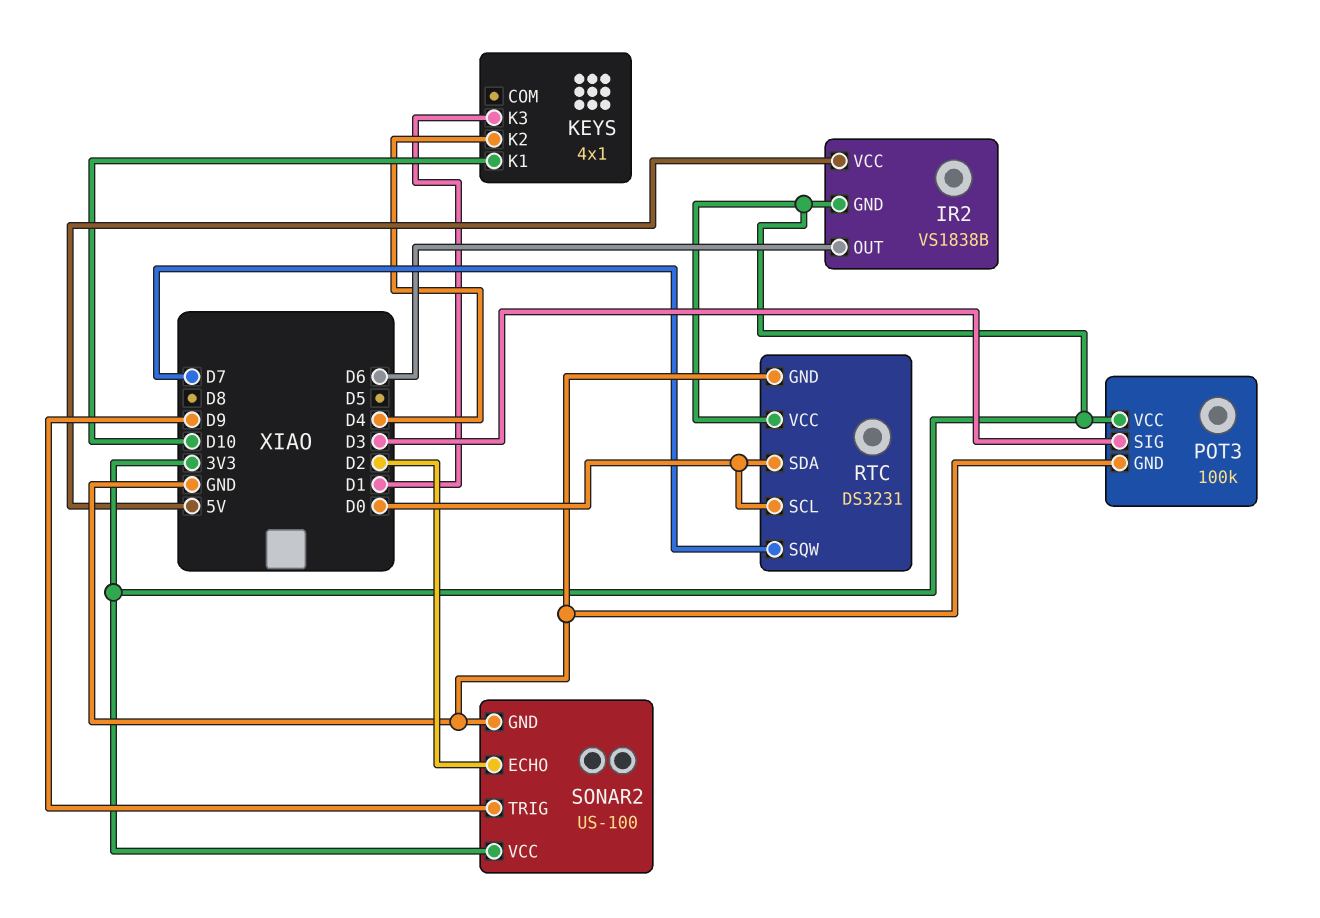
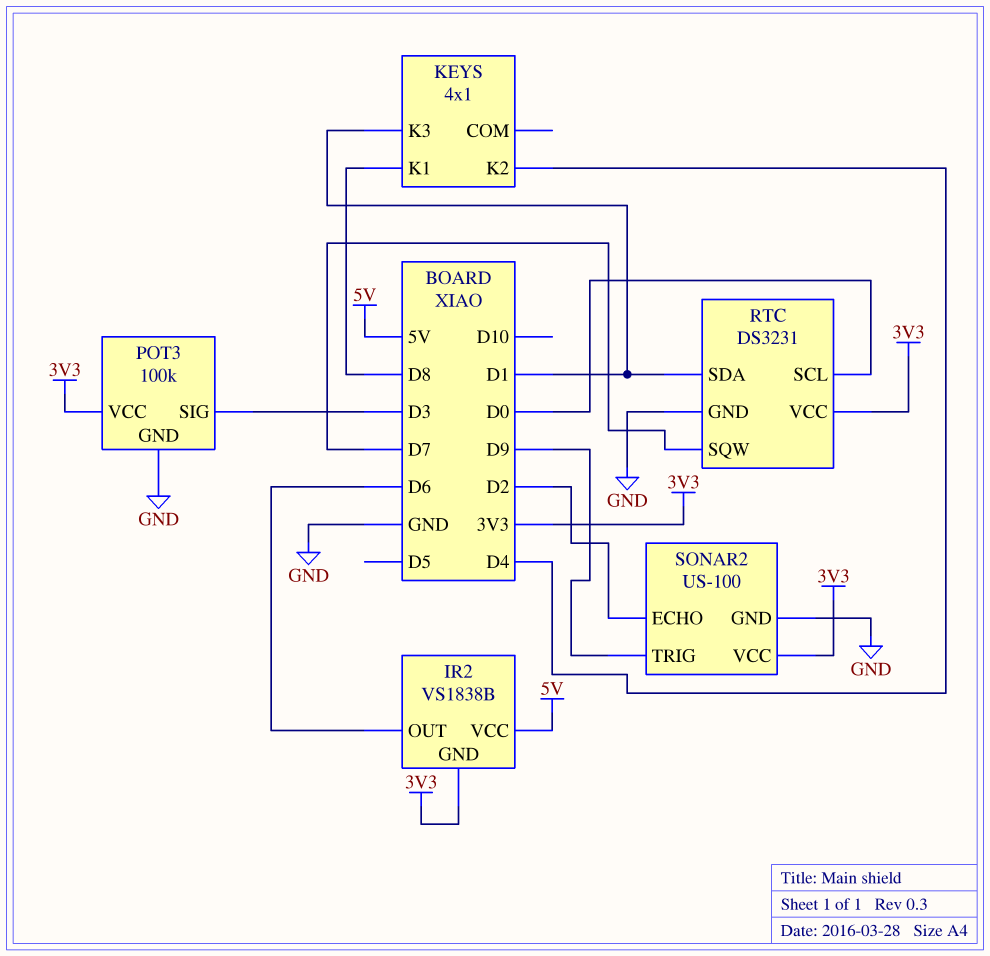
KEYS pin K1: D10 -> D8
RTC pin SDA: D0 -> D1

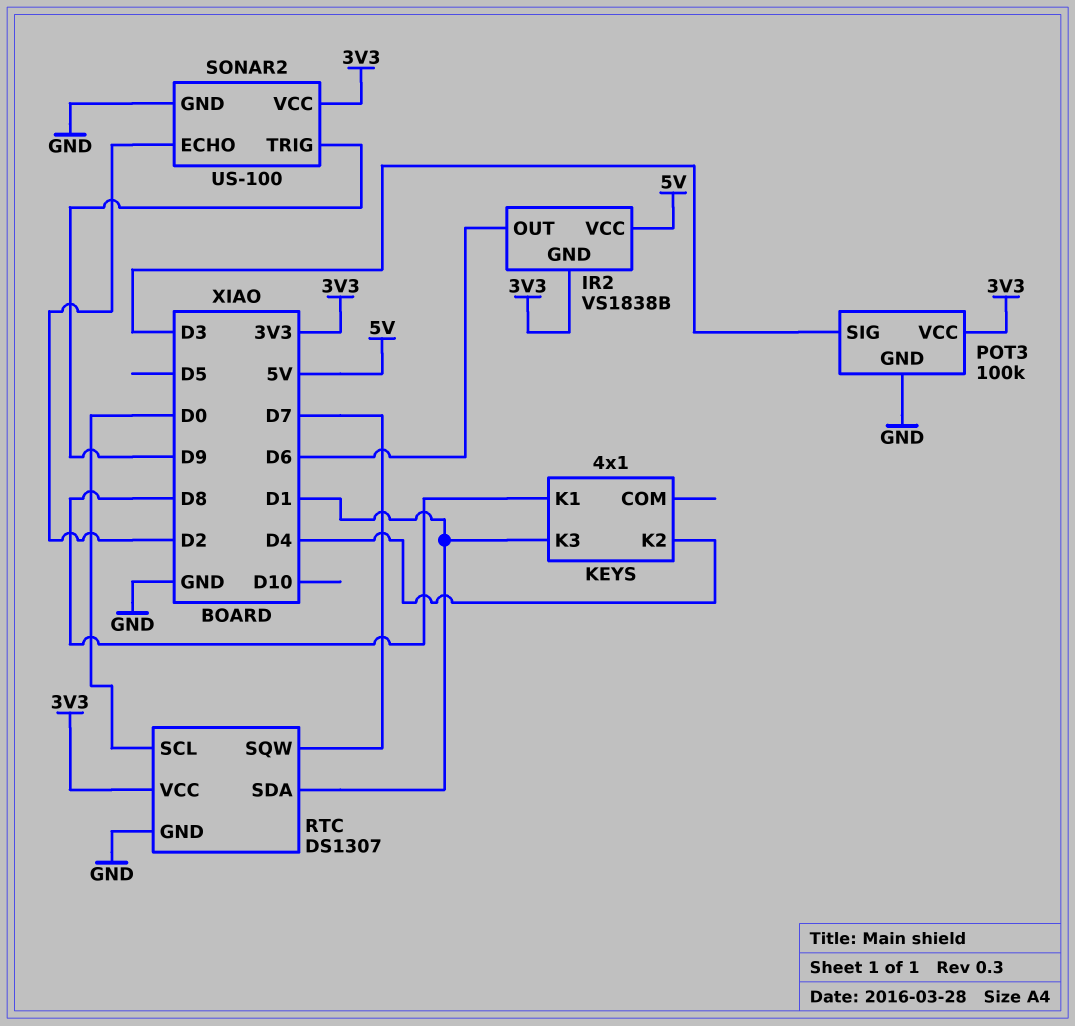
RTC: DS3231 -> DS1307

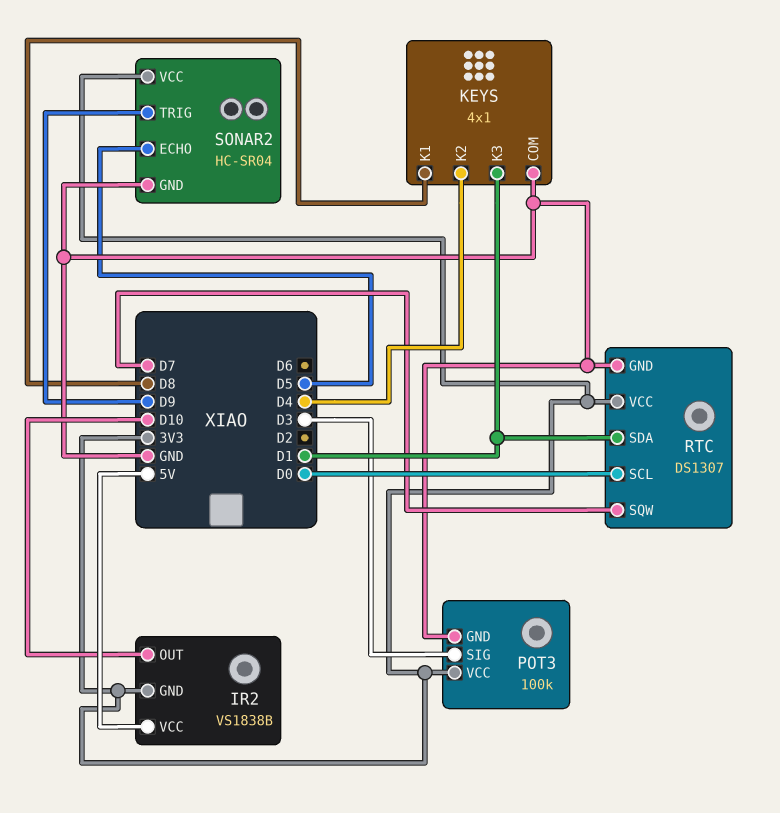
IR2 pin OUT: D6 -> D10
KEYS pin COM: none -> GND
SONAR2: US-100 -> HC-SR04
SONAR2 pin ECHO: D2 -> D5

